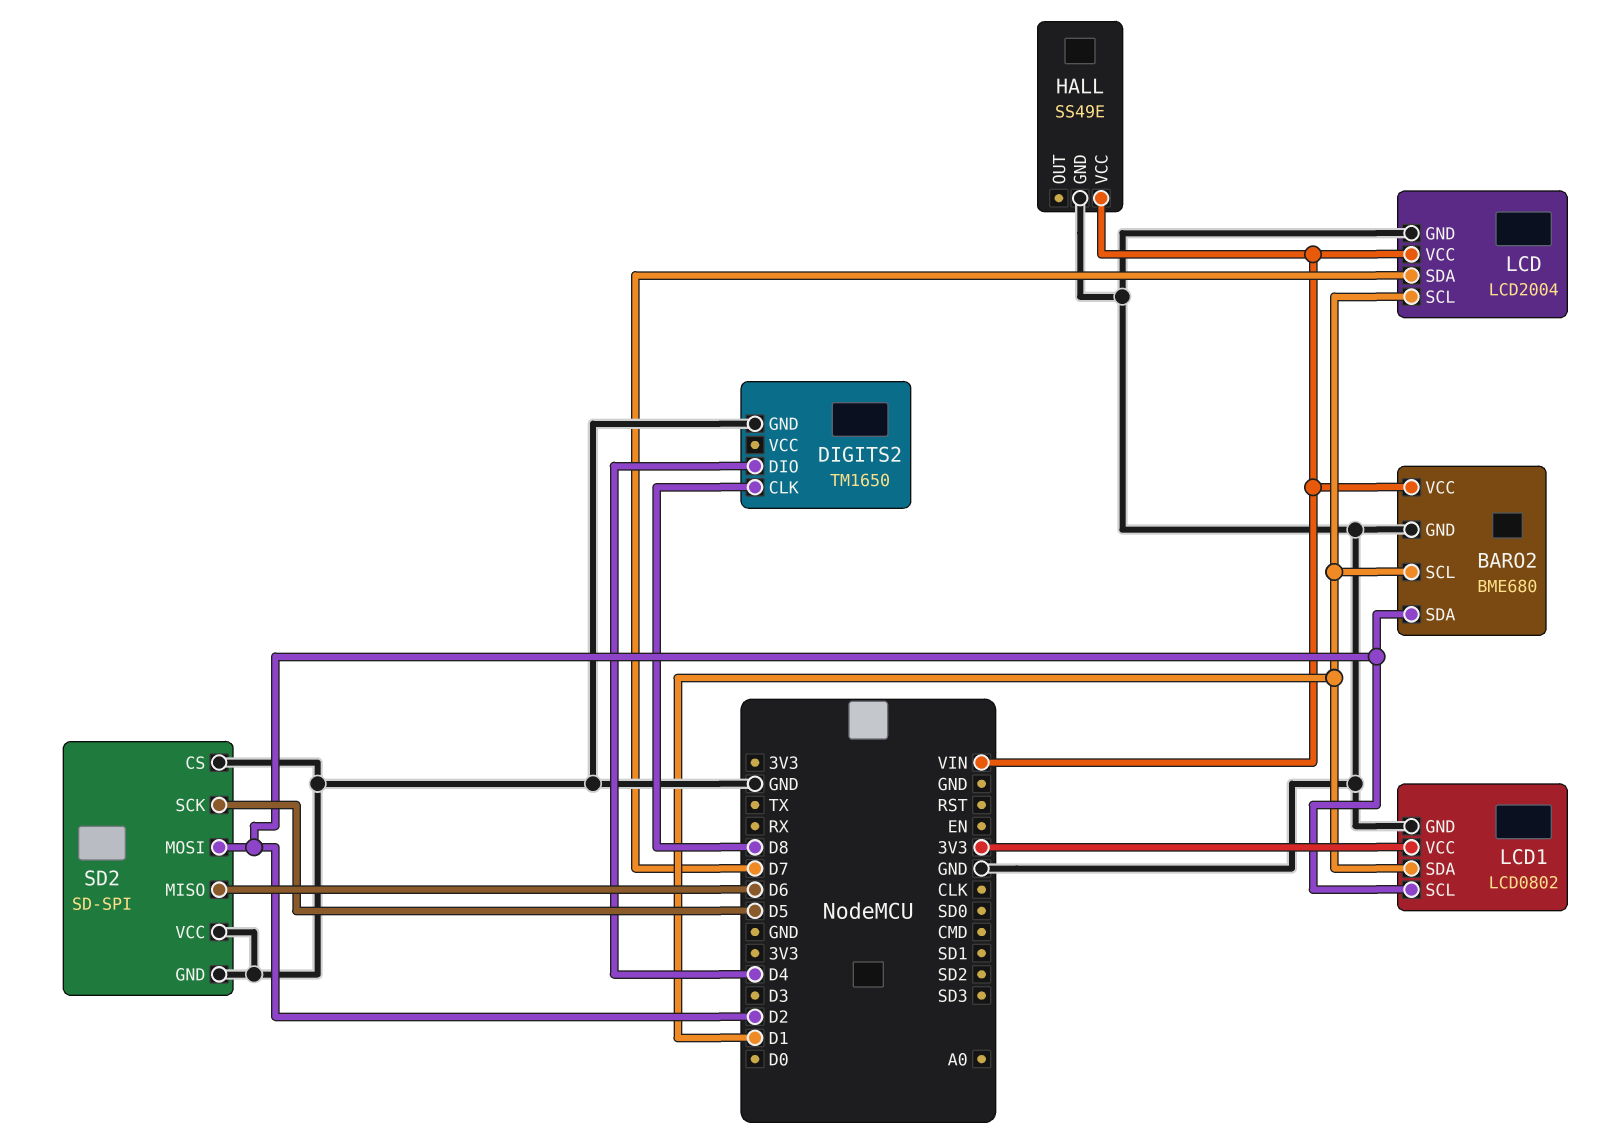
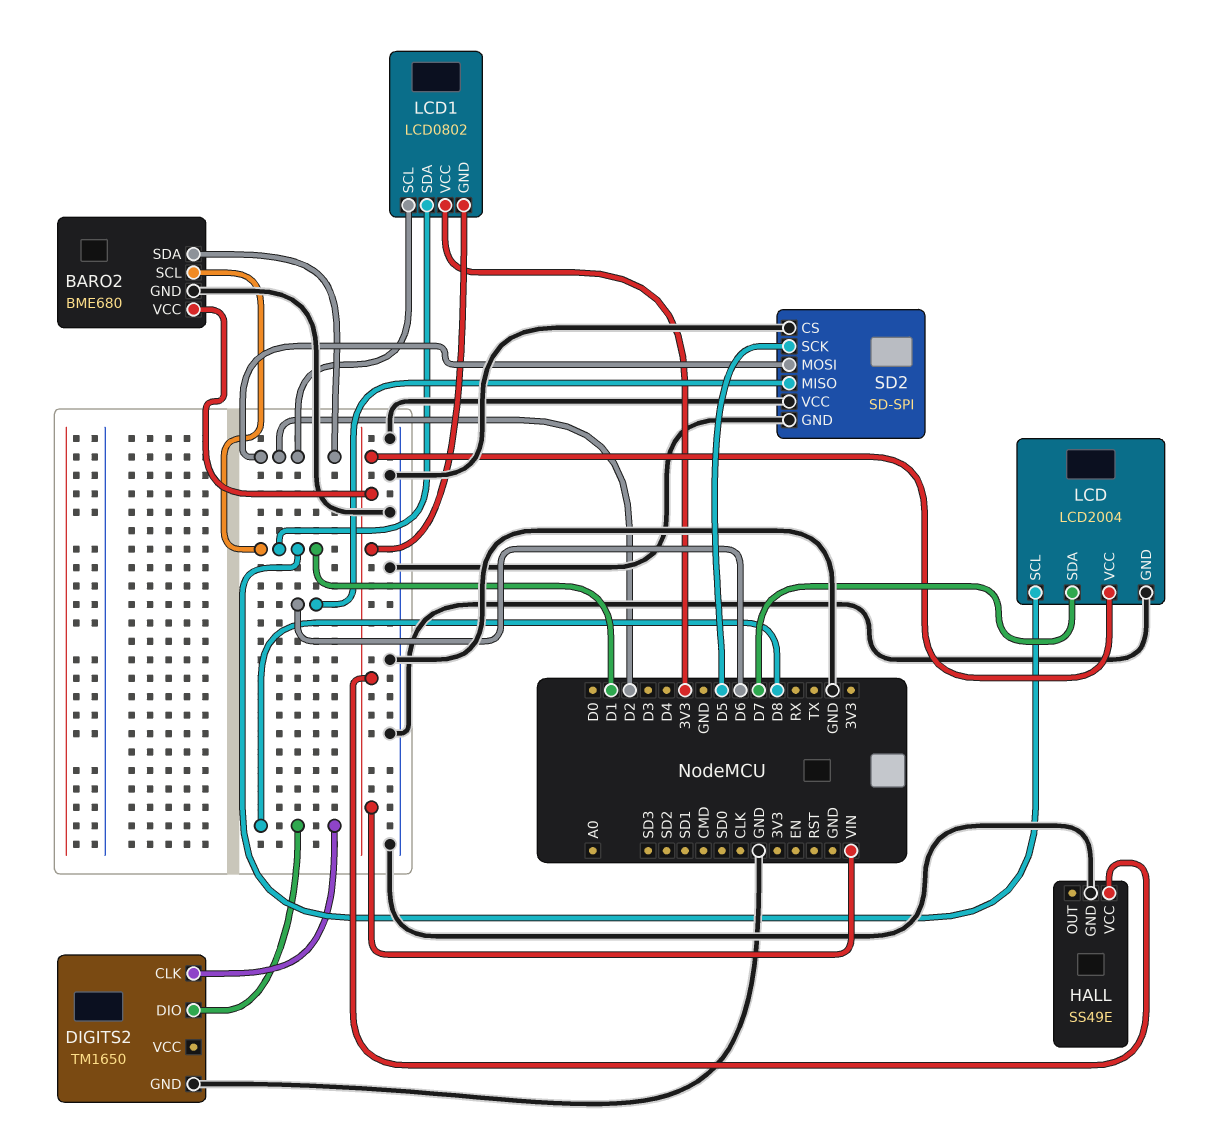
DIGITS2 pin DIO: D4 -> D8
LCD1 pin GND: GND -> VIN

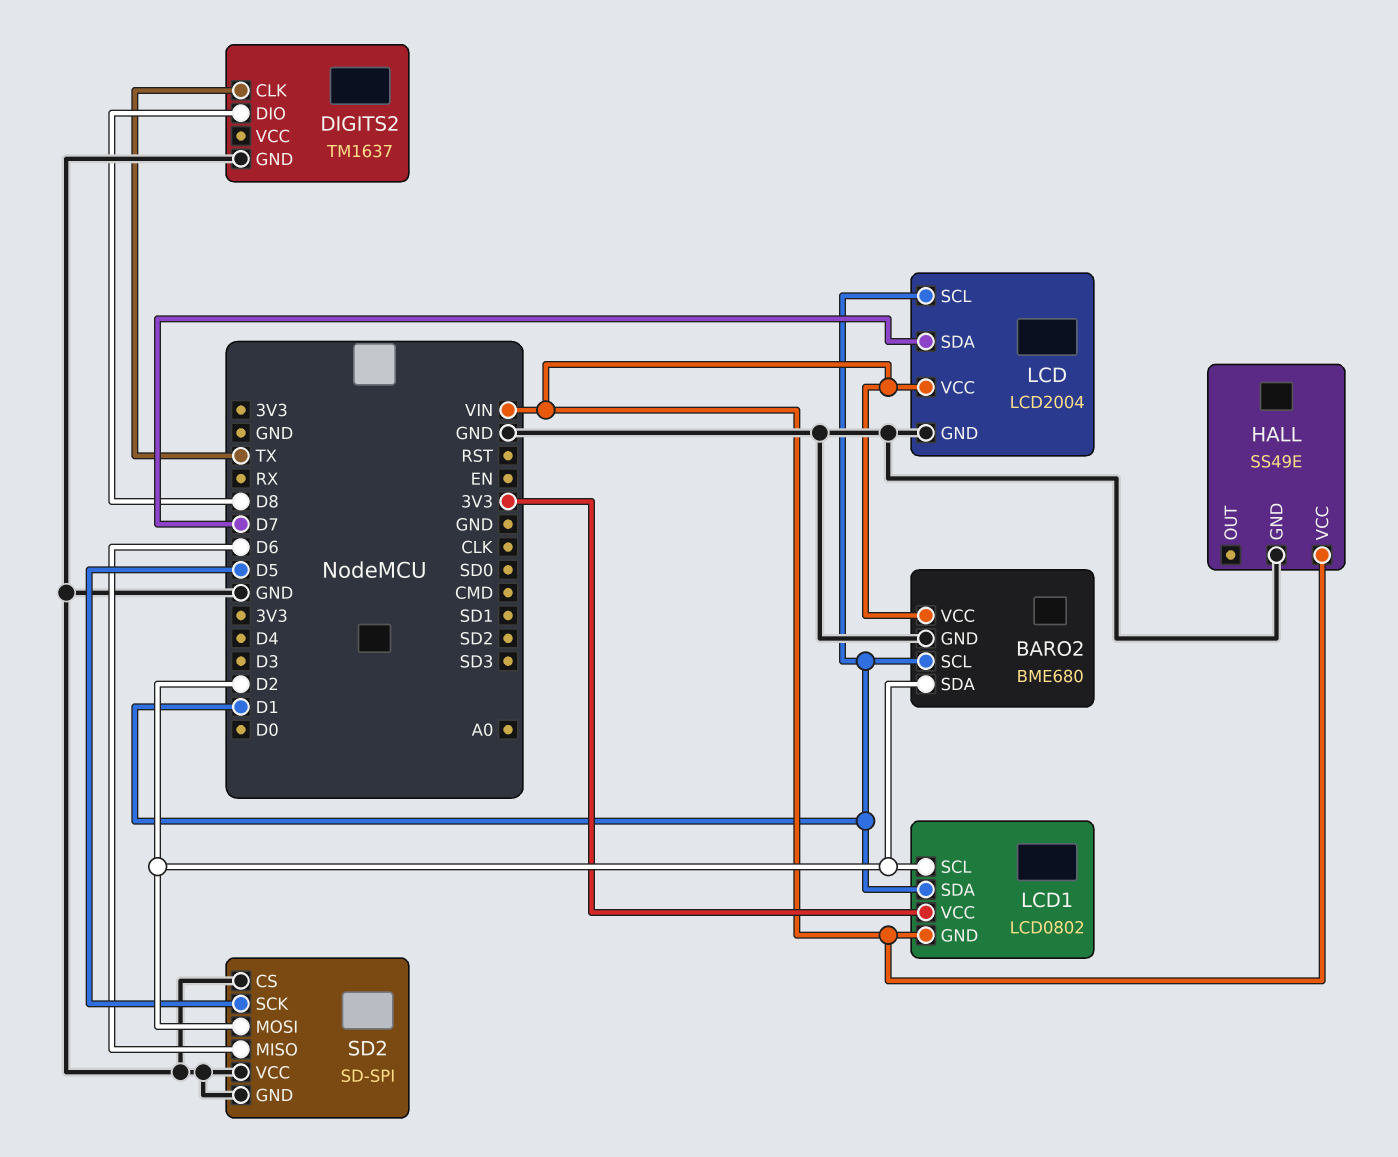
DIGITS2: TM1650 -> TM1637
DIGITS2 pin CLK: D8 -> TX

